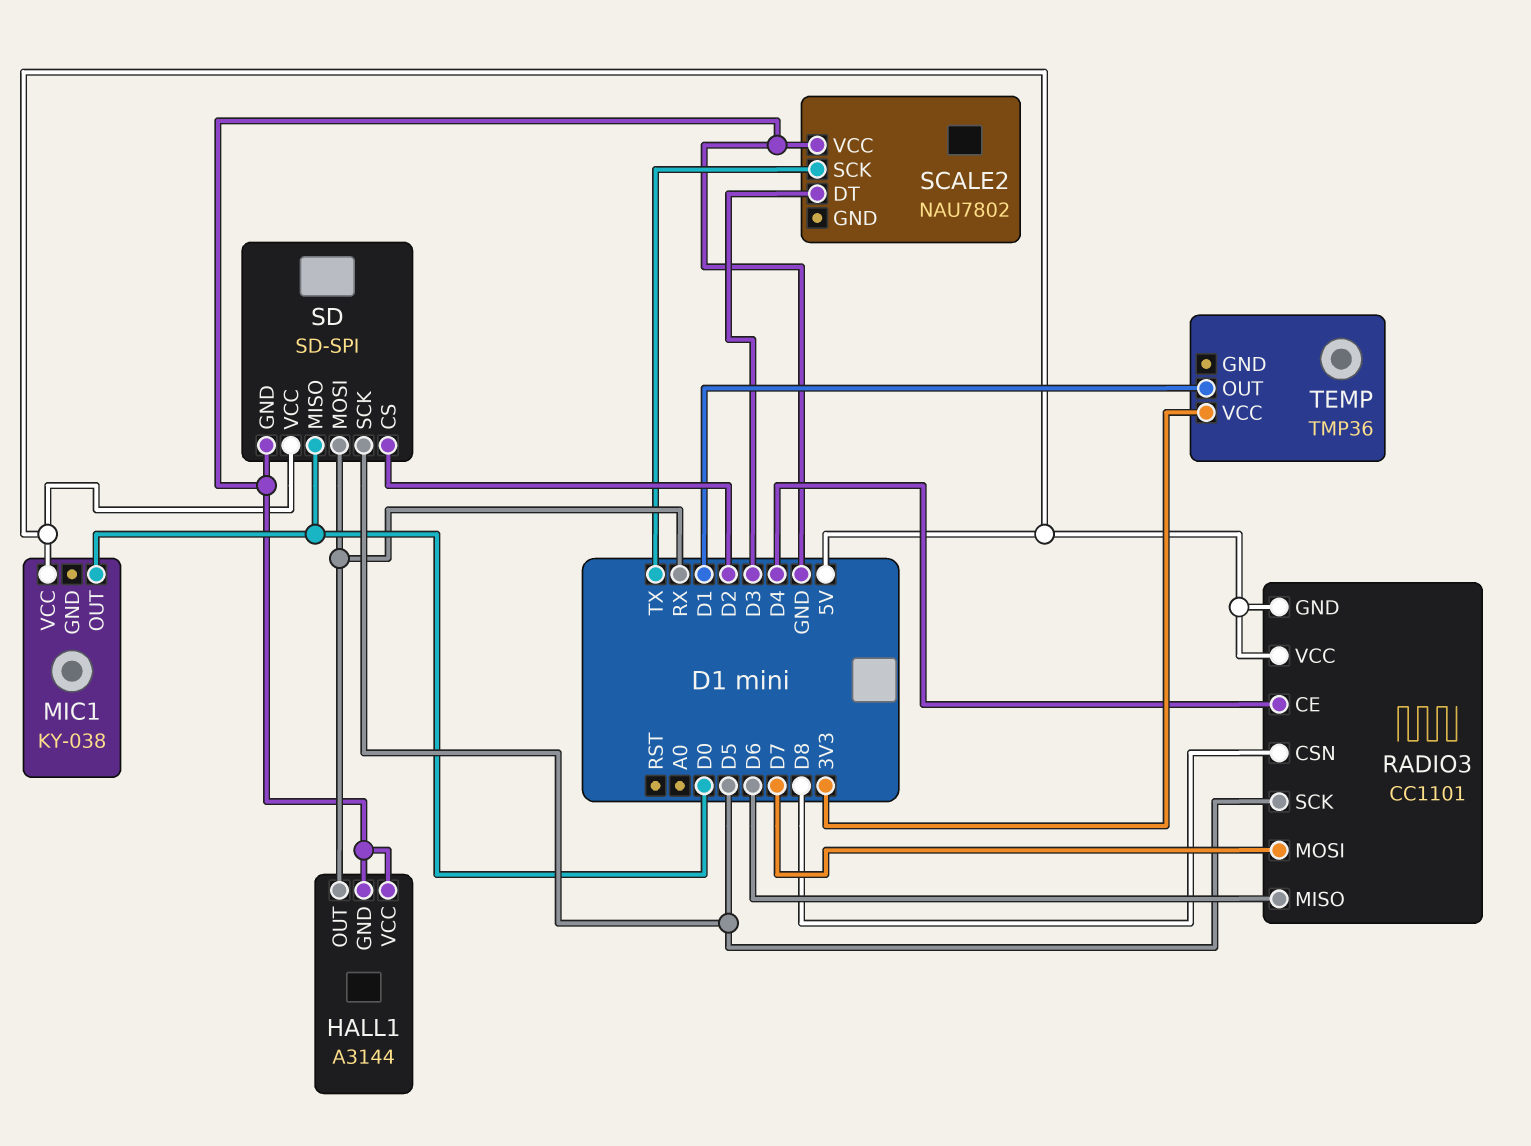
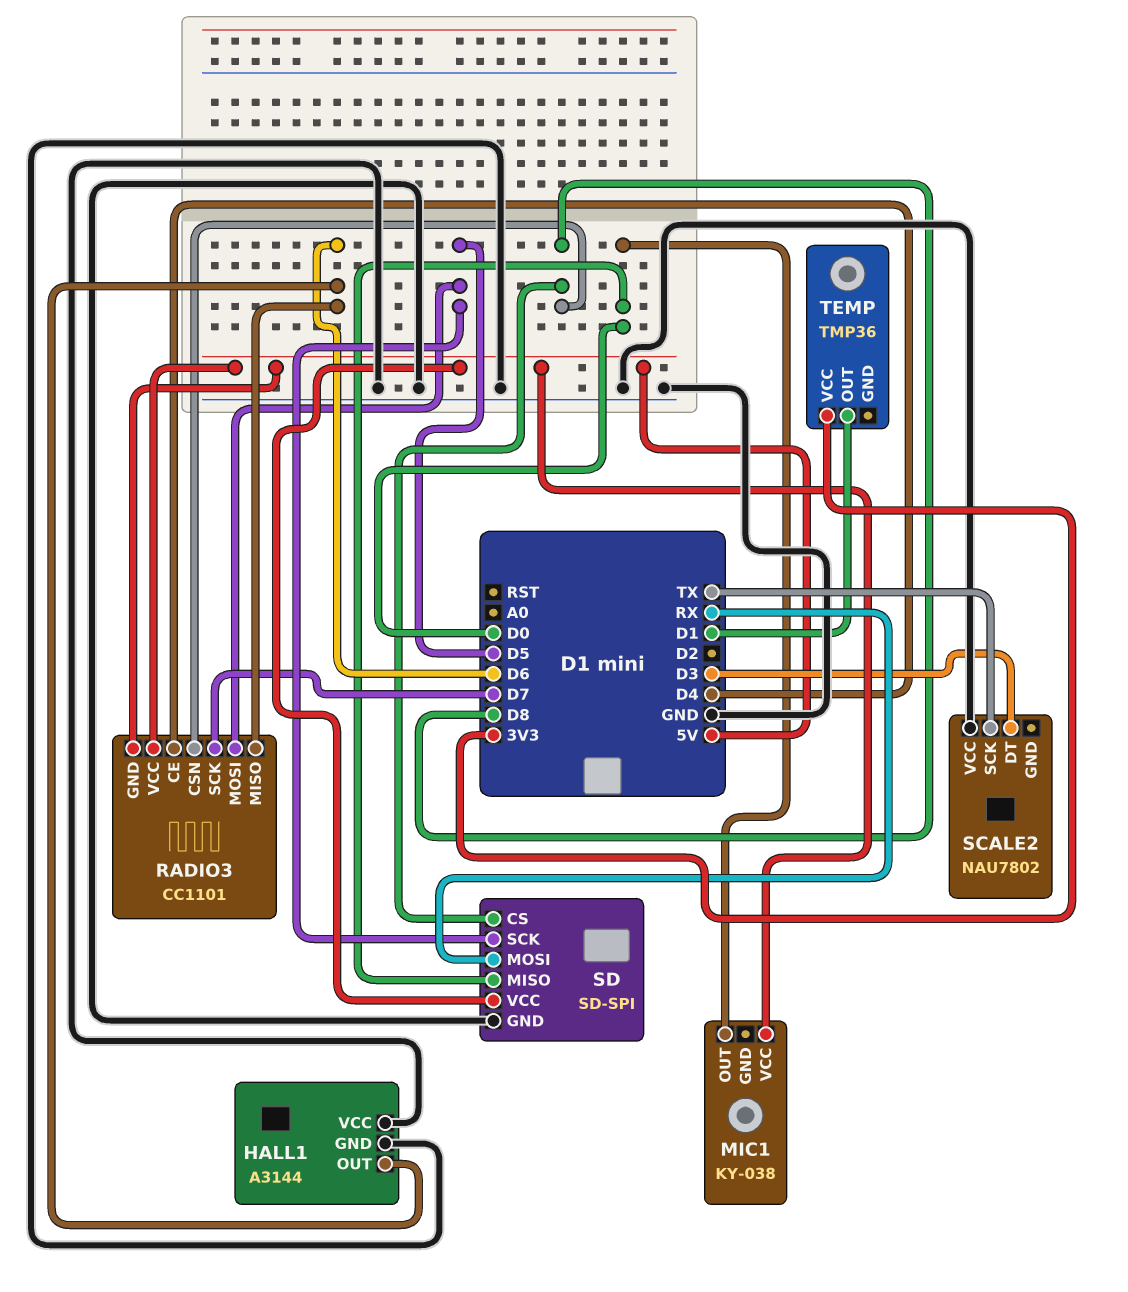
HALL1 pin OUT: RX -> D6
RADIO3 pin MOSI: D7 -> D5
RADIO3 pin SCK: D5 -> D7
SD pin CS: D2 -> D8

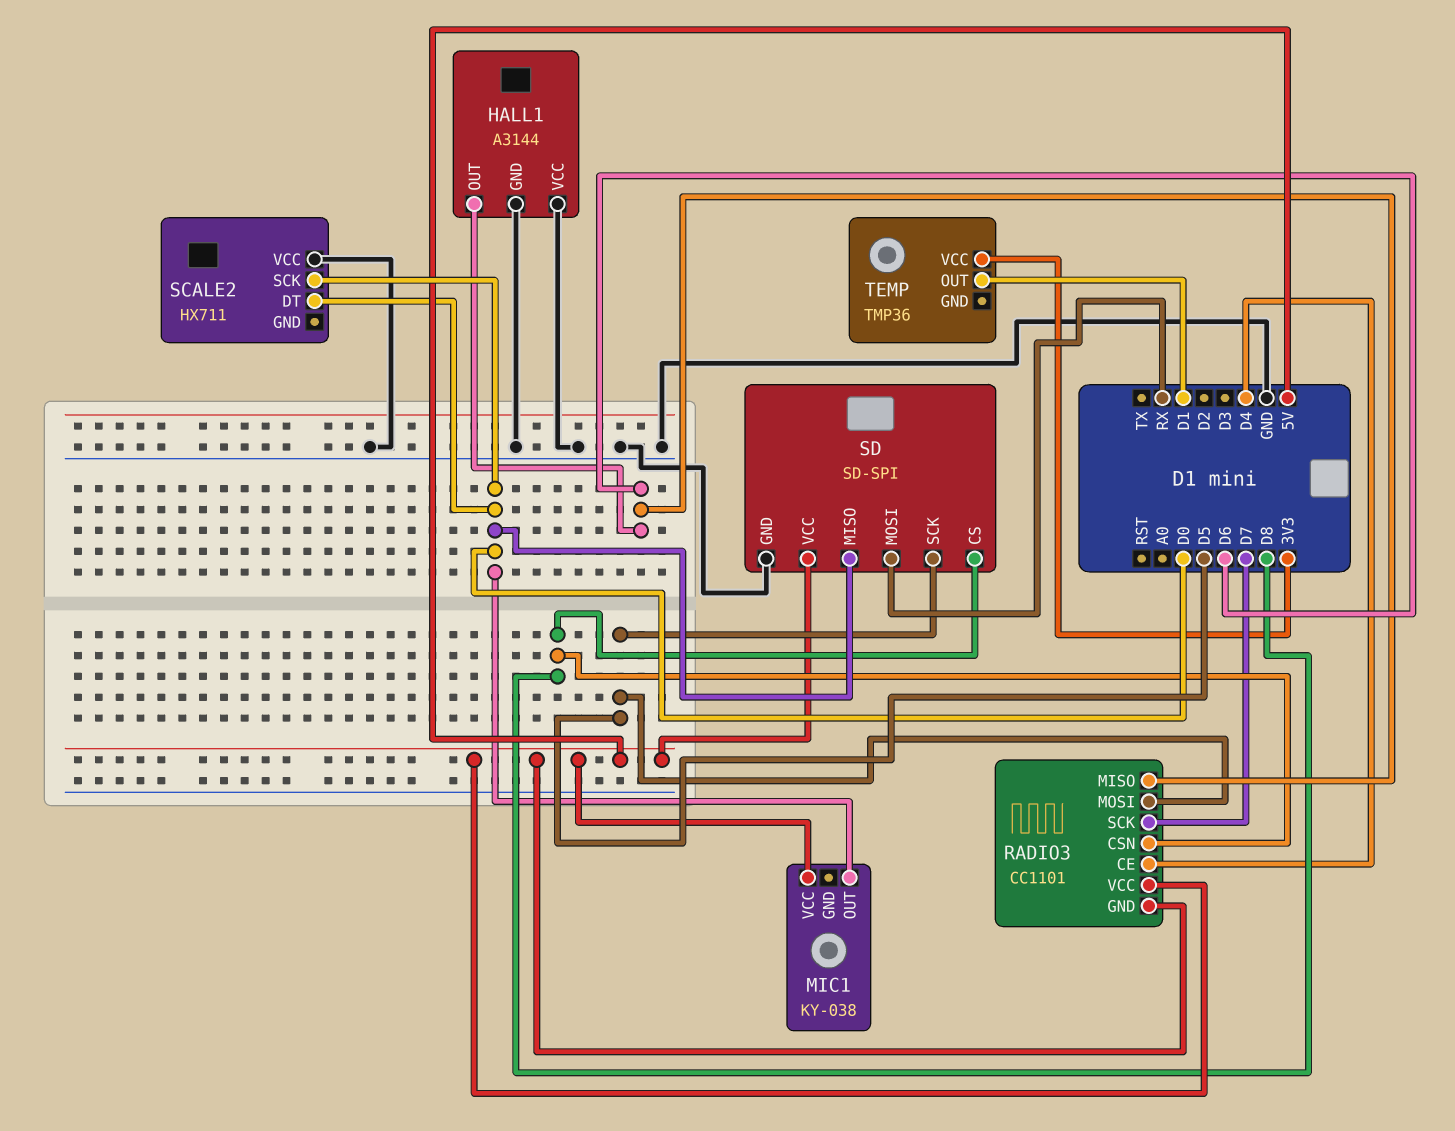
SCALE2: NAU7802 -> HX711
SCALE2 pin DT: D3 -> D0
SCALE2 pin SCK: TX -> D0

